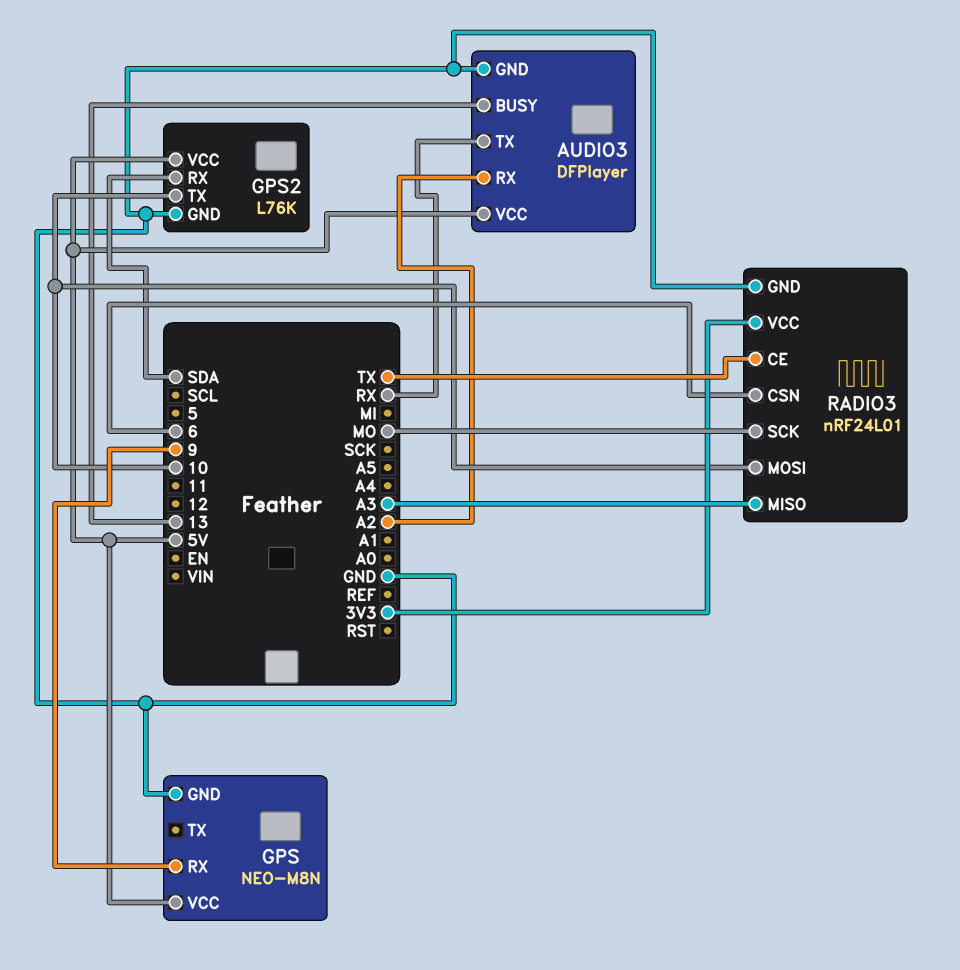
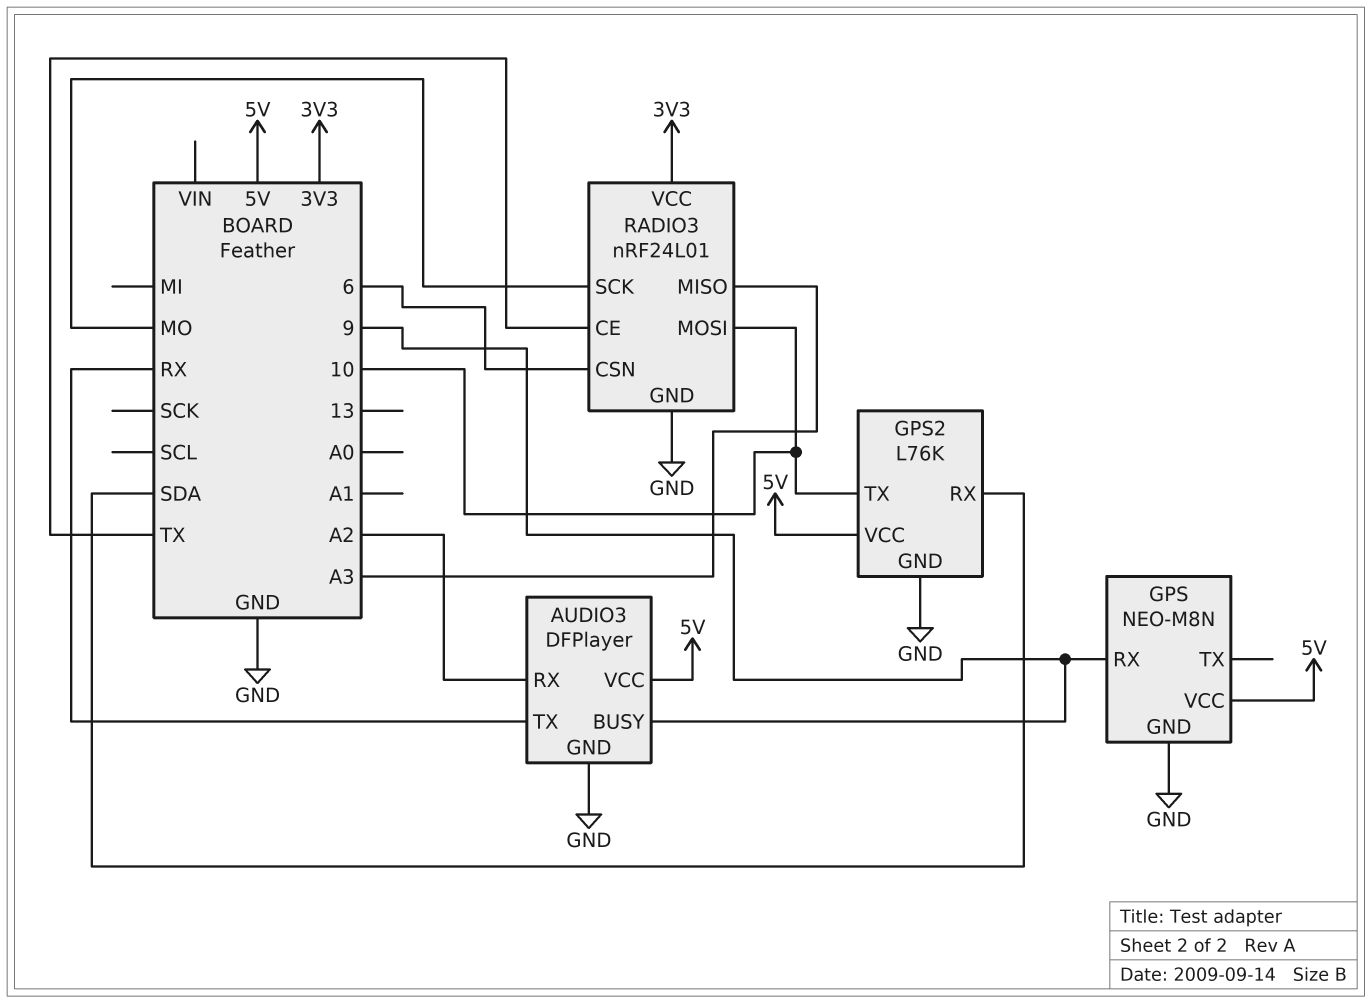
AUDIO3 pin BUSY: 13 -> 9

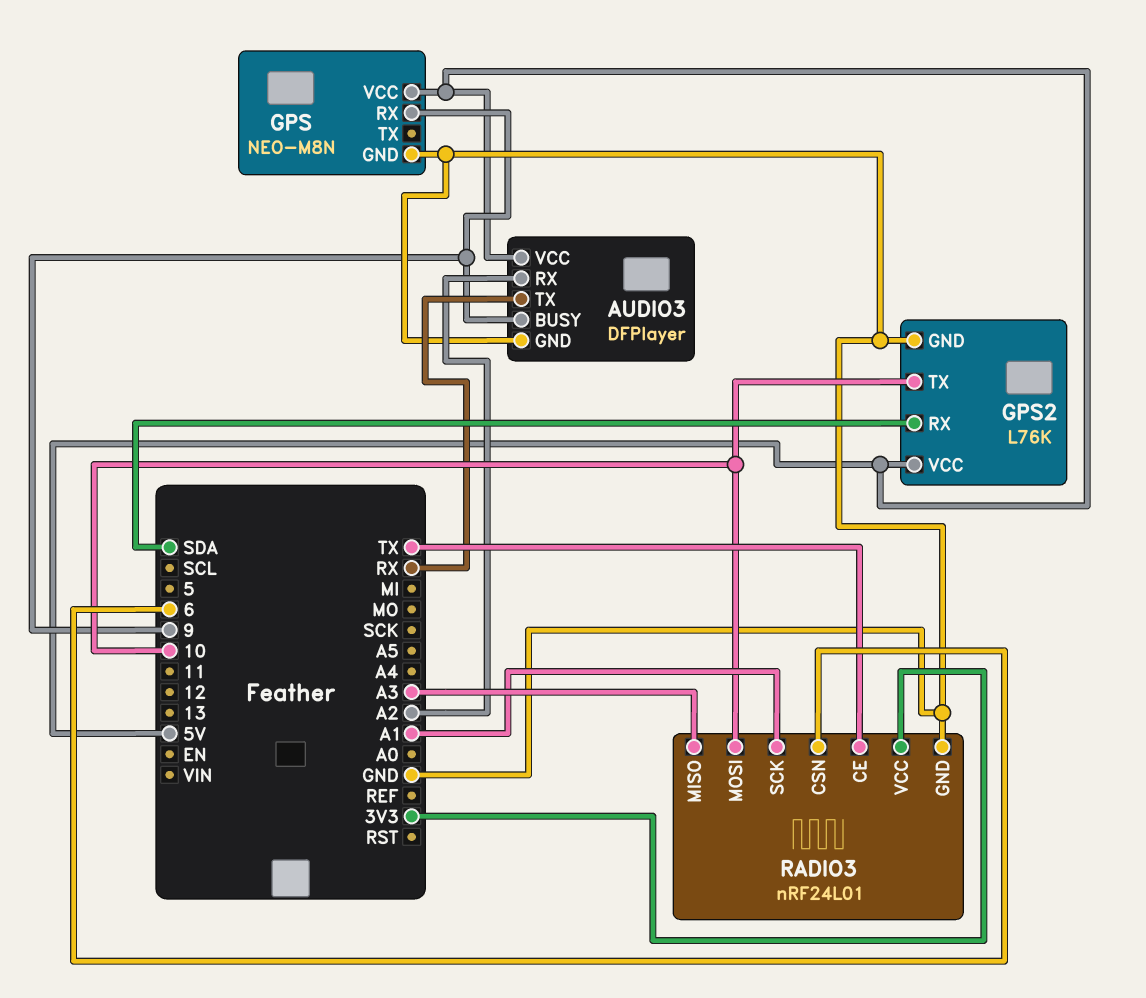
RADIO3 pin SCK: MO -> A1

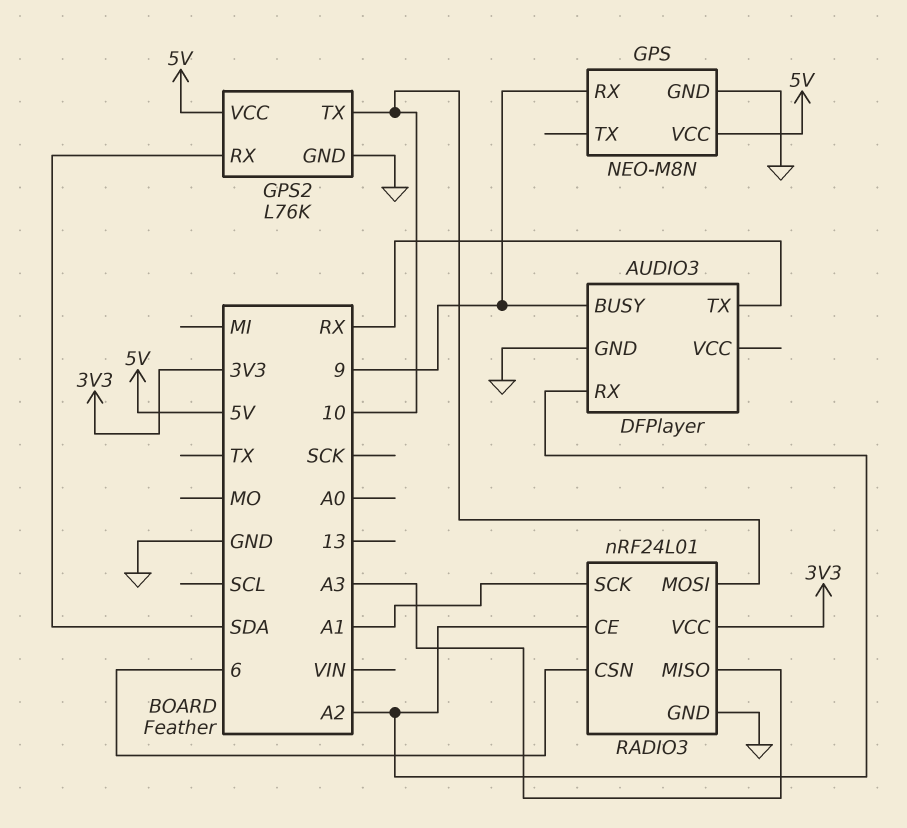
AUDIO3 pin VCC: 5V -> none
RADIO3 pin CE: TX -> A2

